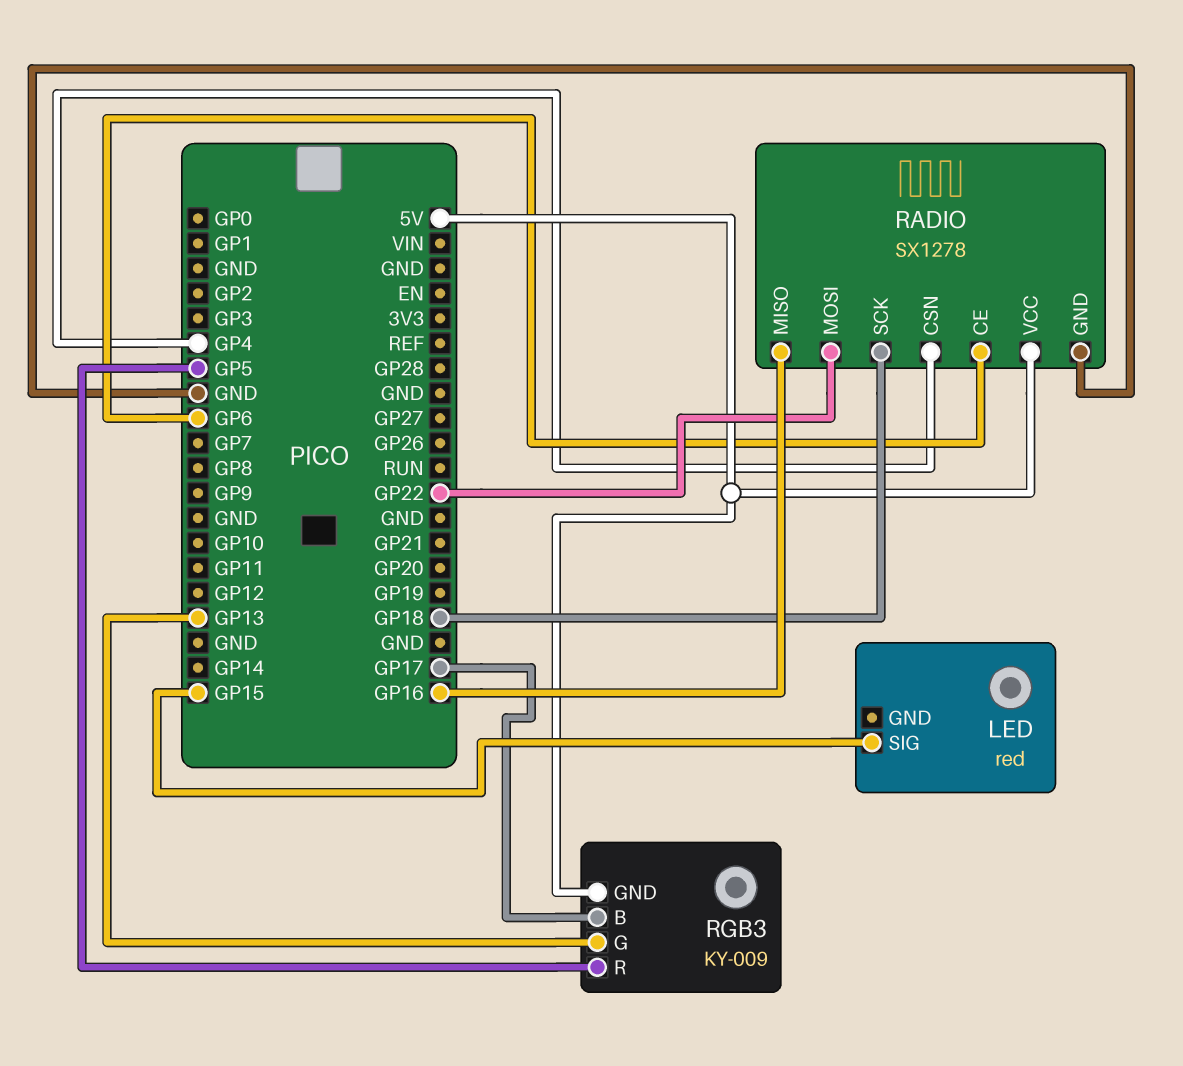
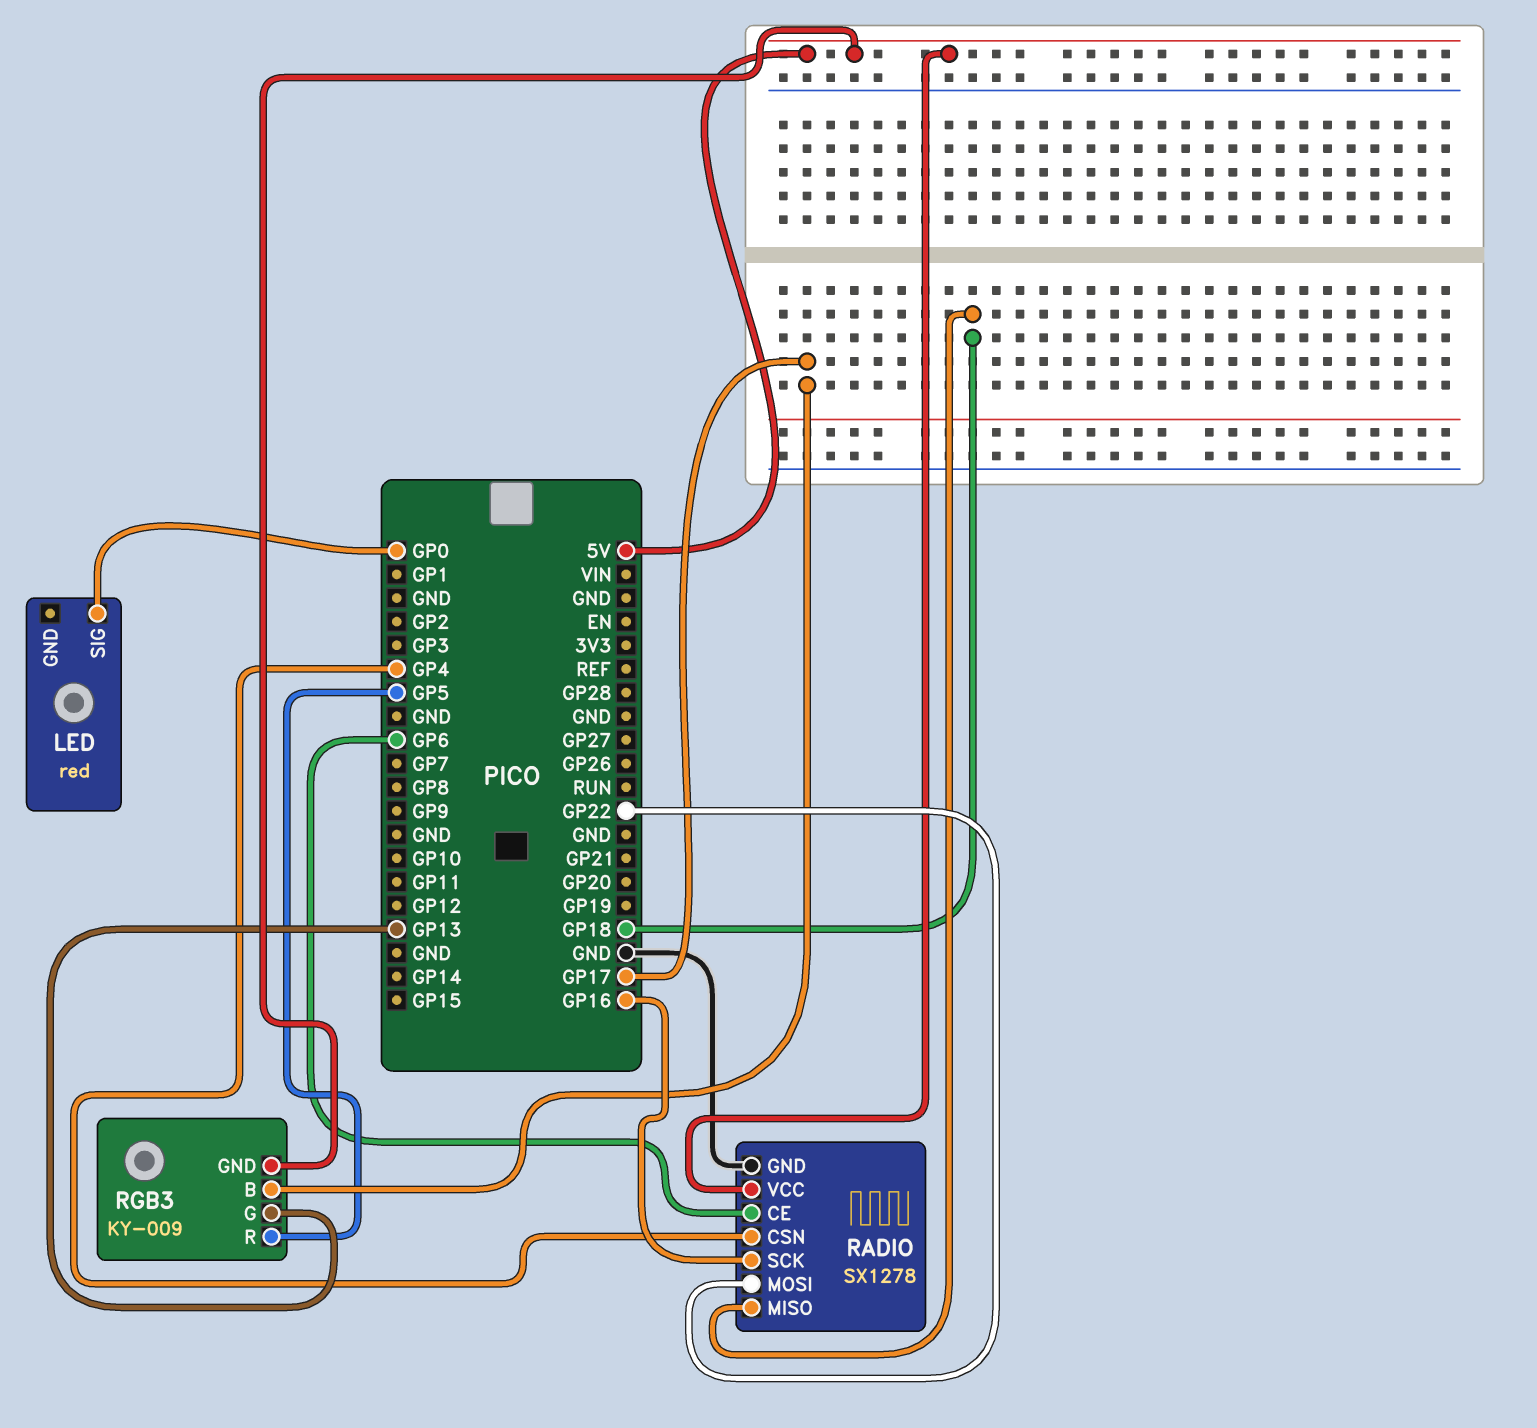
LED pin SIG: GP15 -> GP0
RADIO pin MISO: GP16 -> GP18
RADIO pin SCK: GP18 -> GP16

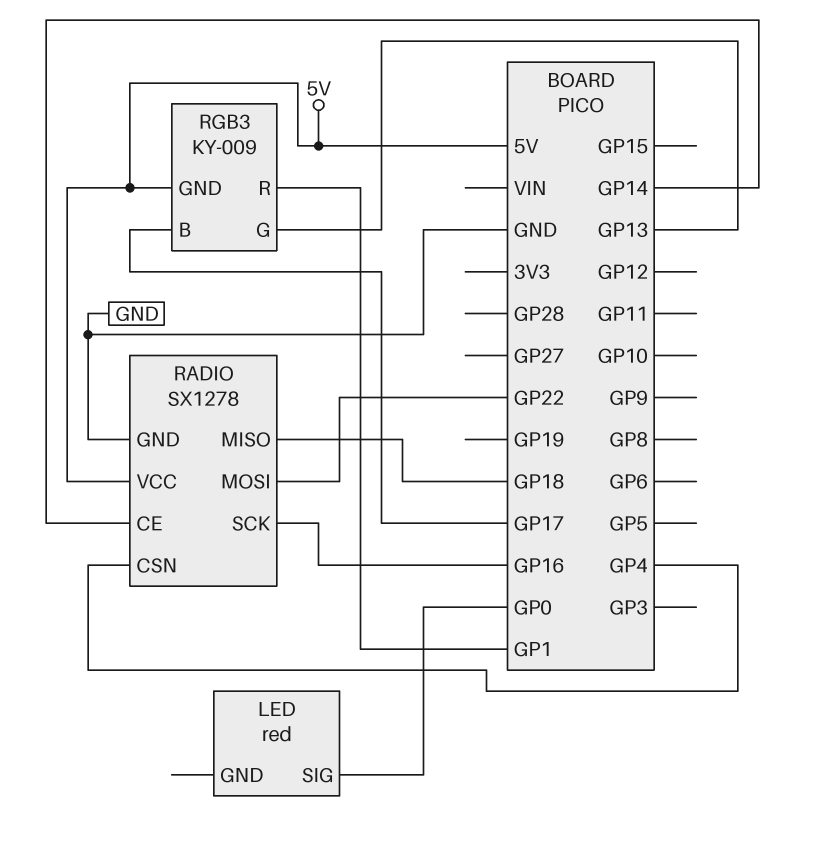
RADIO pin CE: GP6 -> GP14
RGB3 pin R: GP5 -> GP1

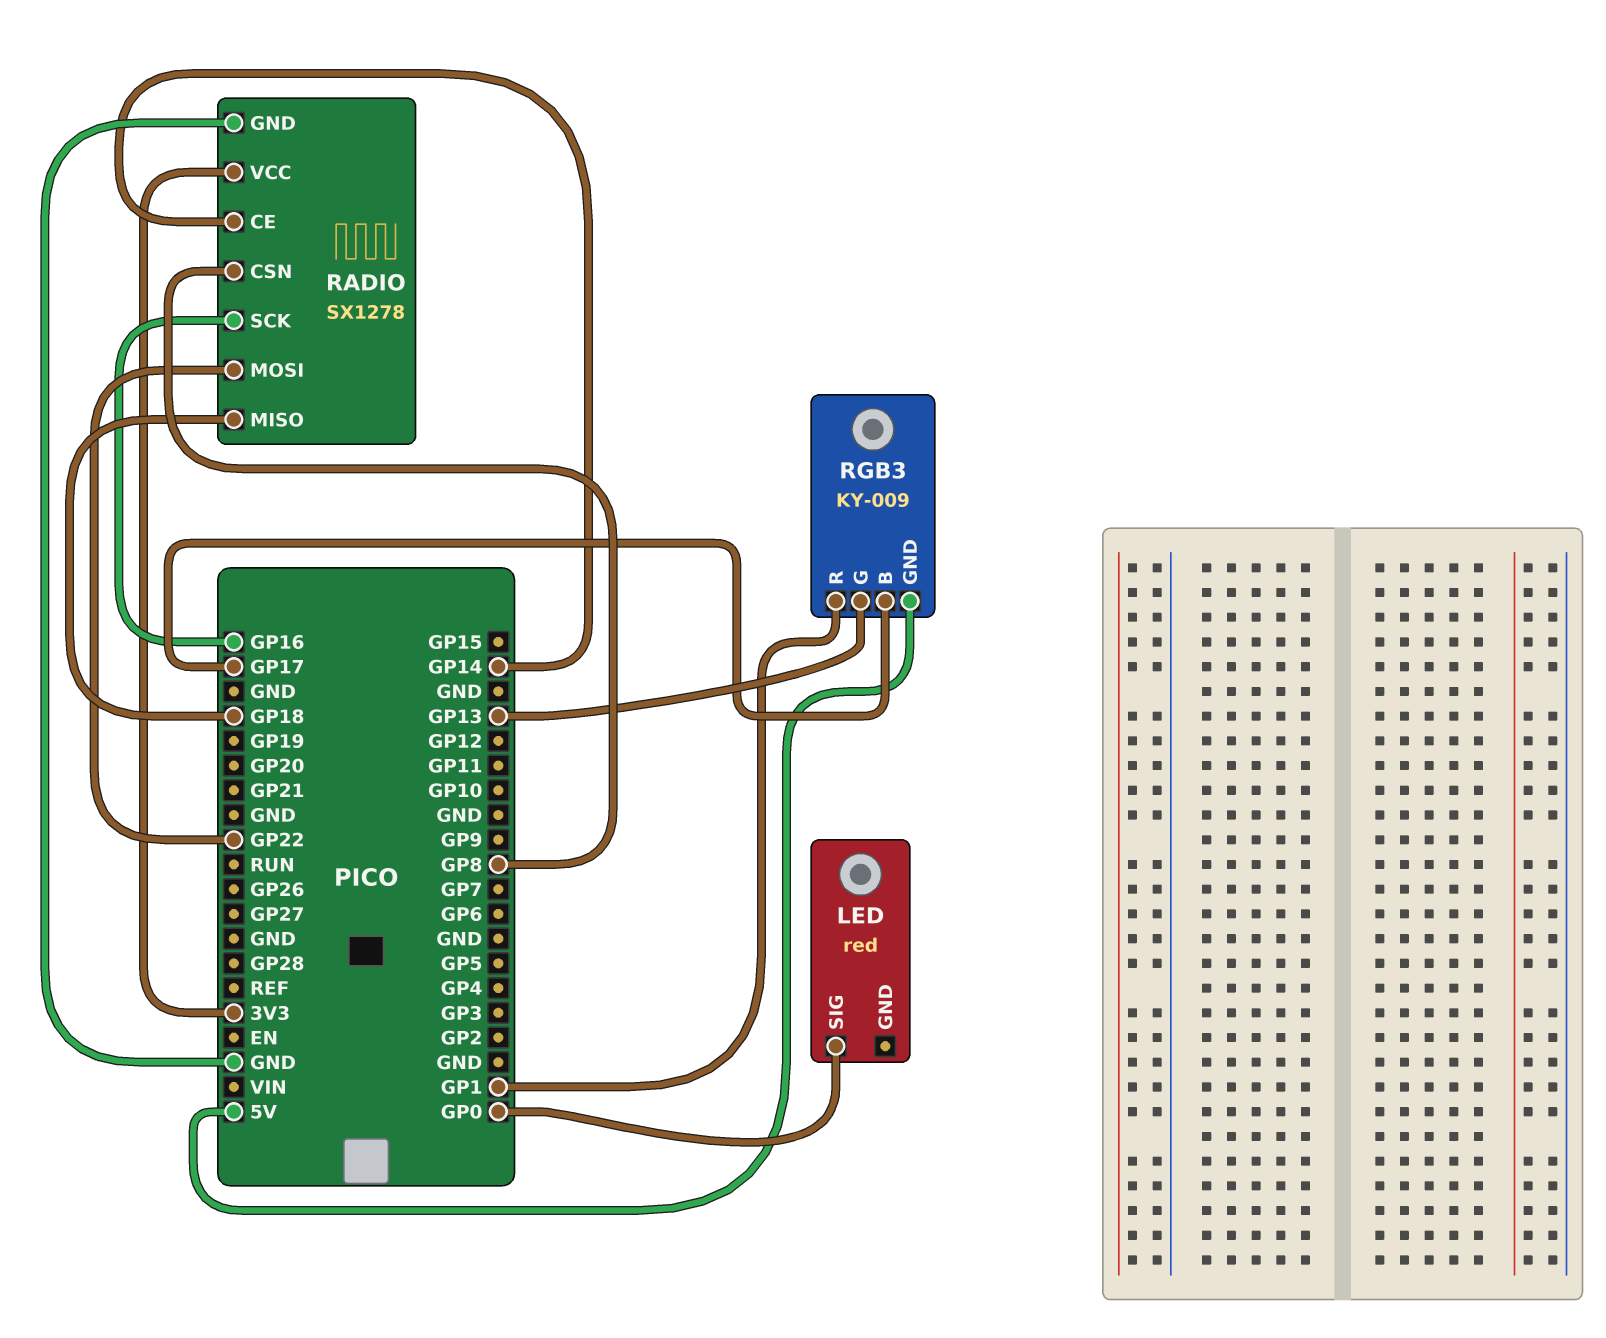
RADIO pin CSN: GP4 -> GP8
RADIO pin VCC: 5V -> 3V3

